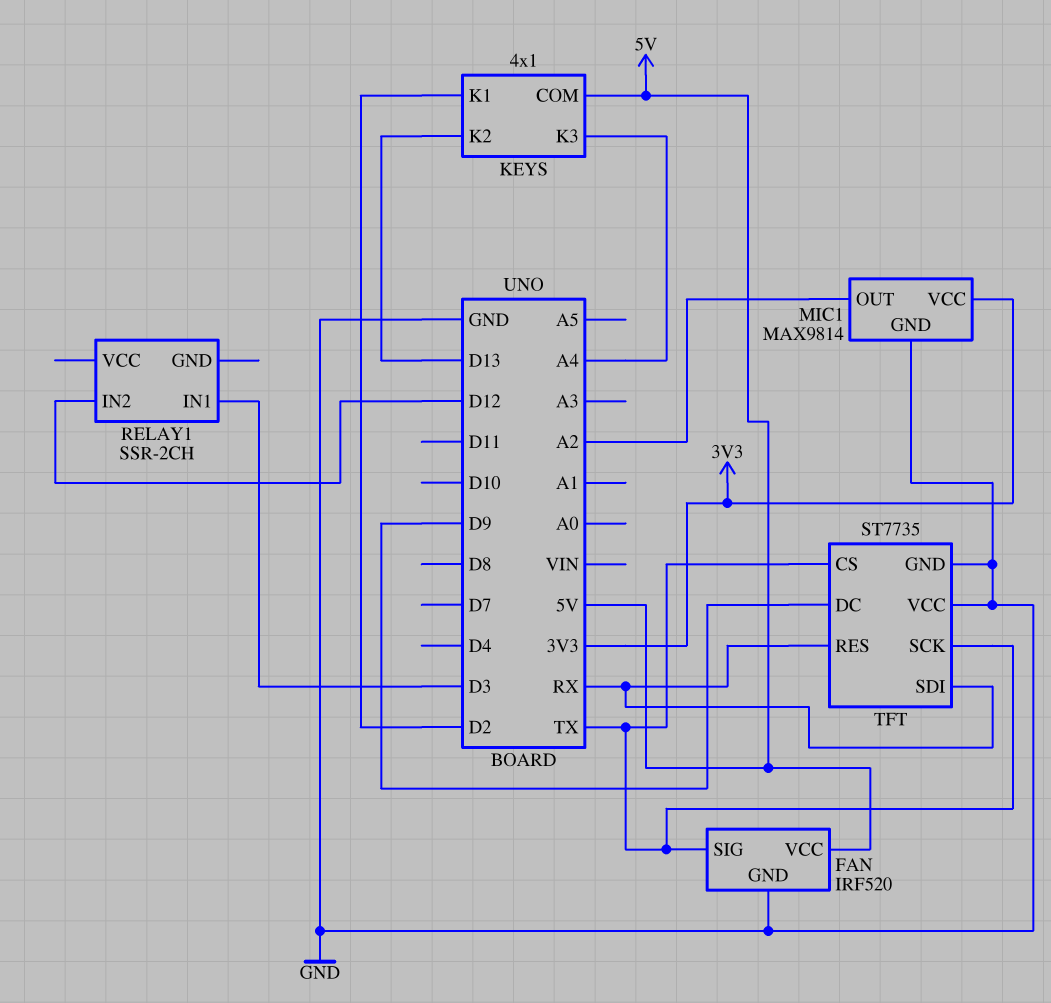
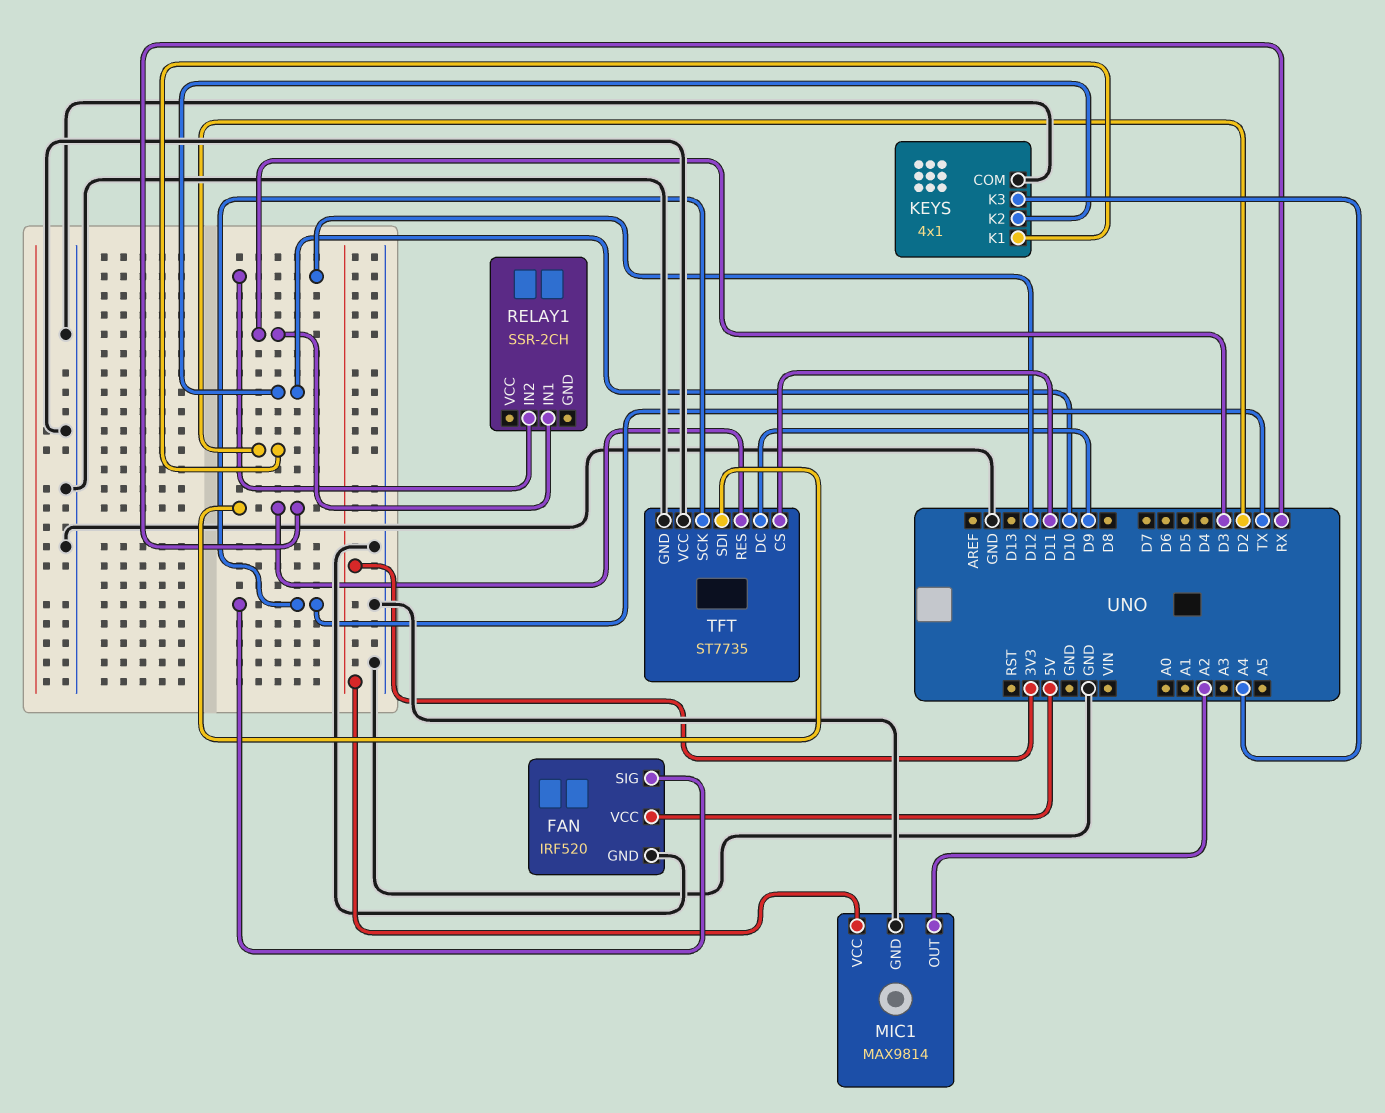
KEYS pin COM: 5V -> GND
KEYS pin K2: D13 -> D10
TFT pin CS: TX -> D11

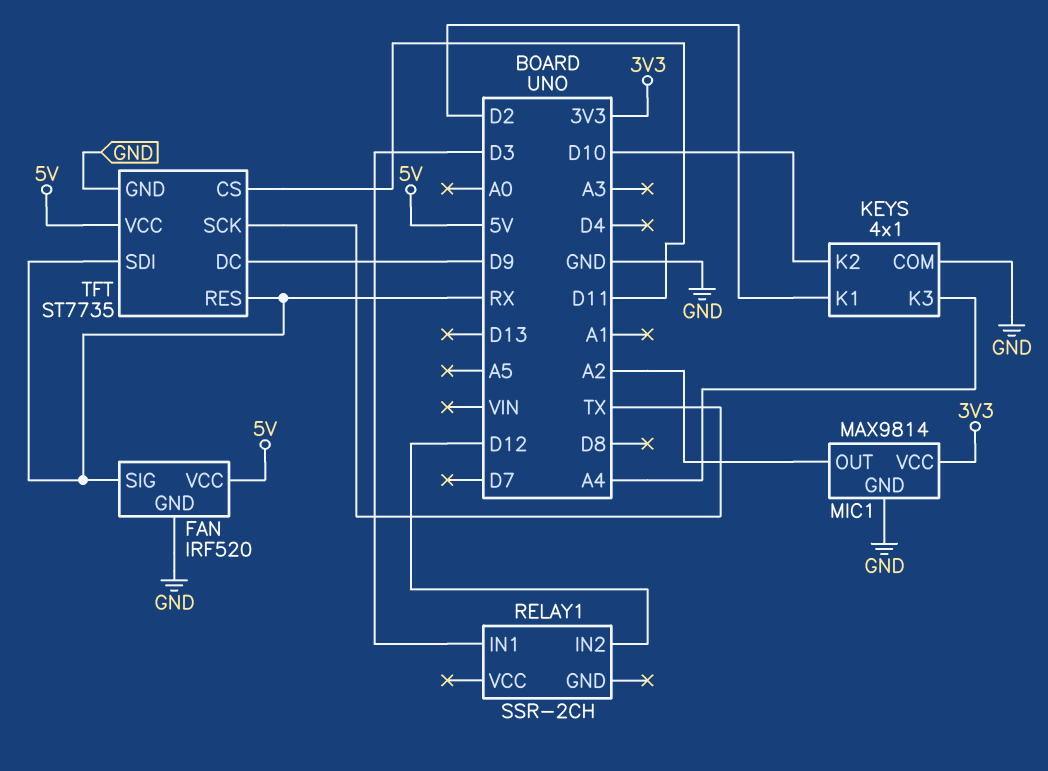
FAN pin SIG: TX -> RX
TFT pin VCC: GND -> 5V

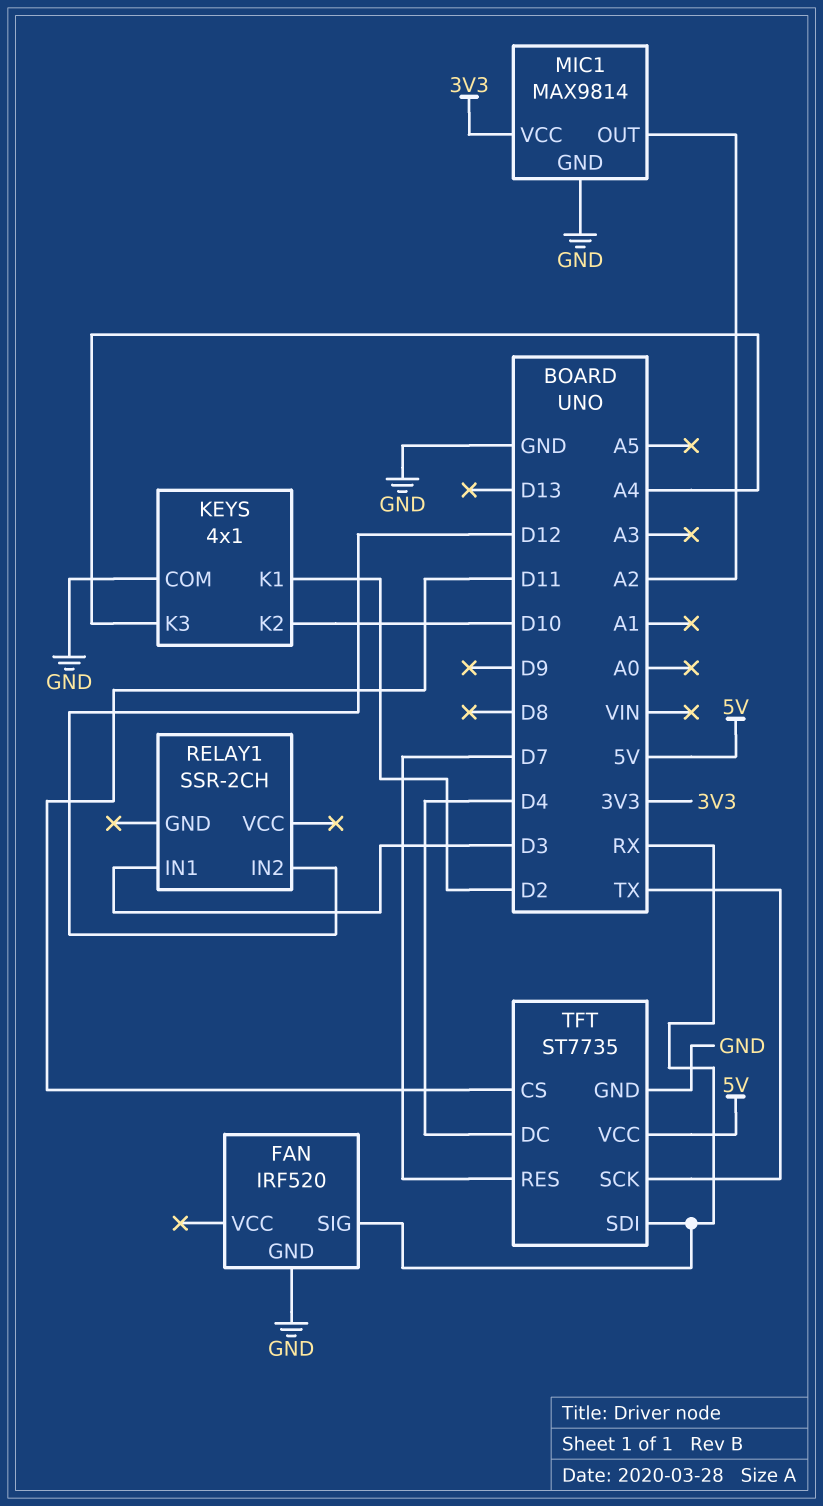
FAN pin VCC: 5V -> none
TFT pin DC: D9 -> D4
TFT pin RES: RX -> D7

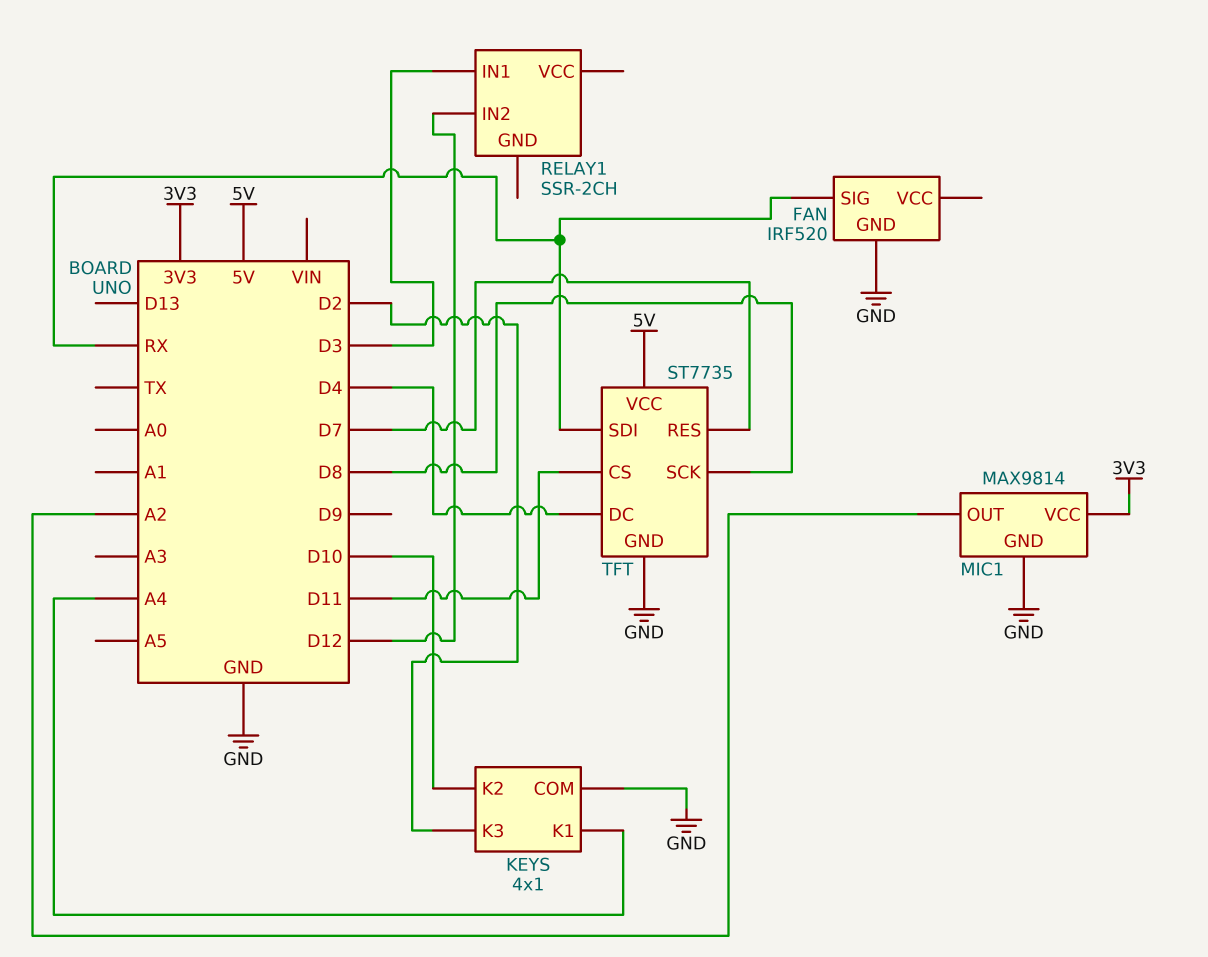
KEYS pin K1: D2 -> A4
KEYS pin K3: A4 -> D2
TFT pin SCK: TX -> D8

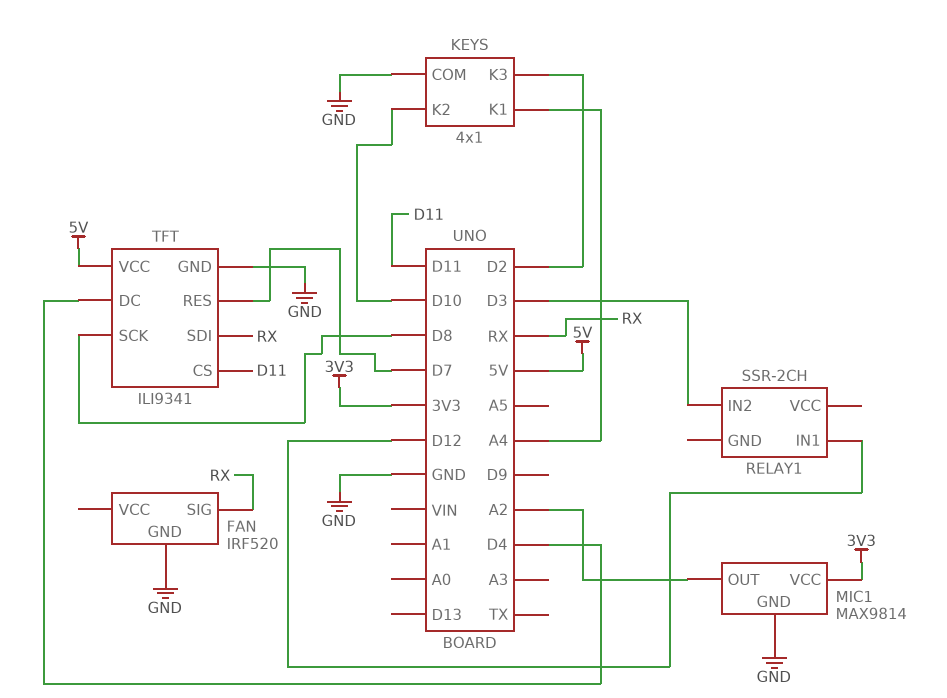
RELAY1 pin IN1: D3 -> D12
RELAY1 pin IN2: D12 -> D3
TFT: ST7735 -> ILI9341

